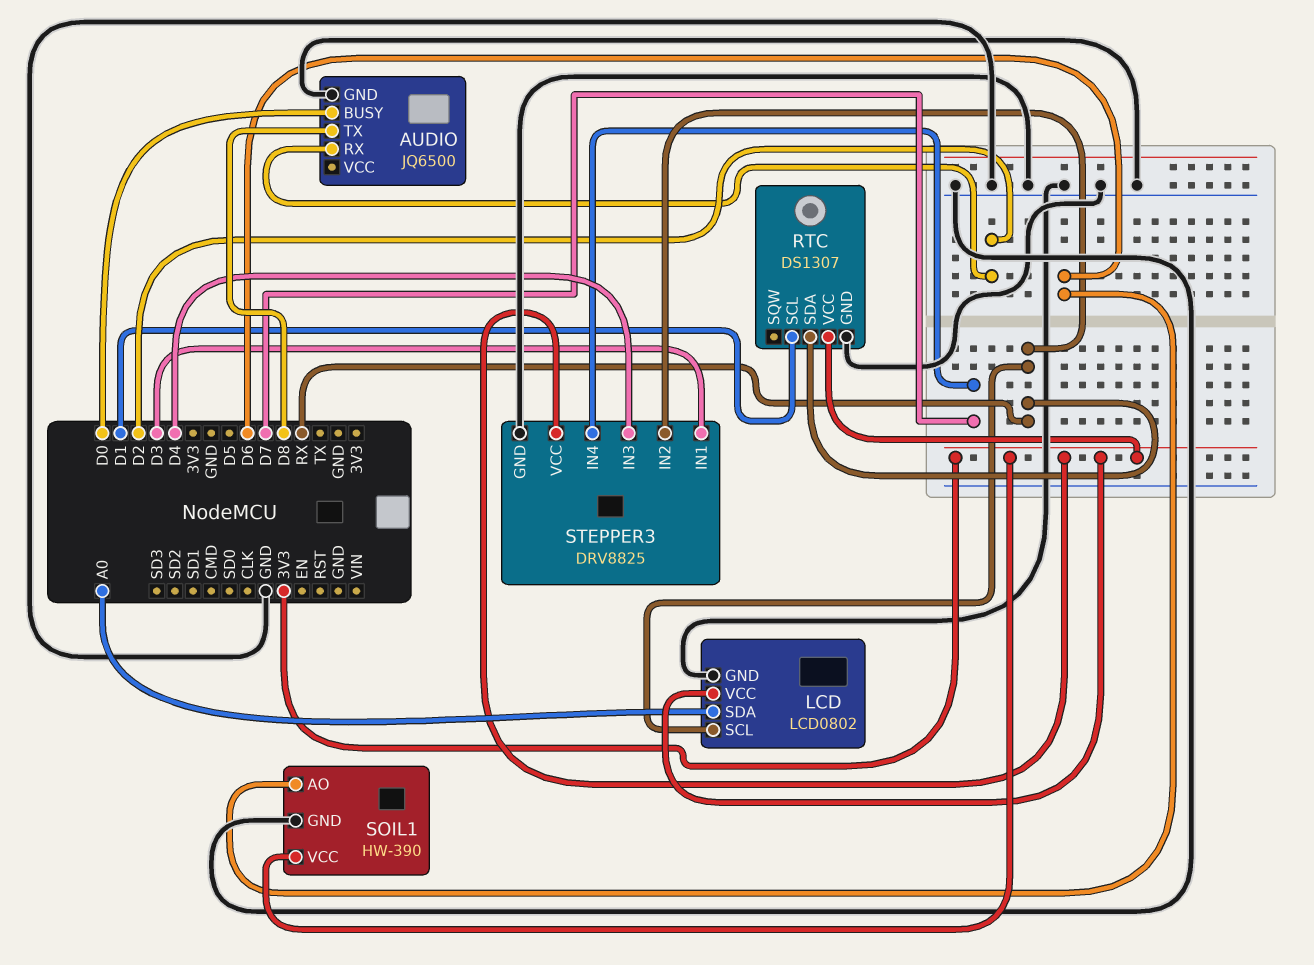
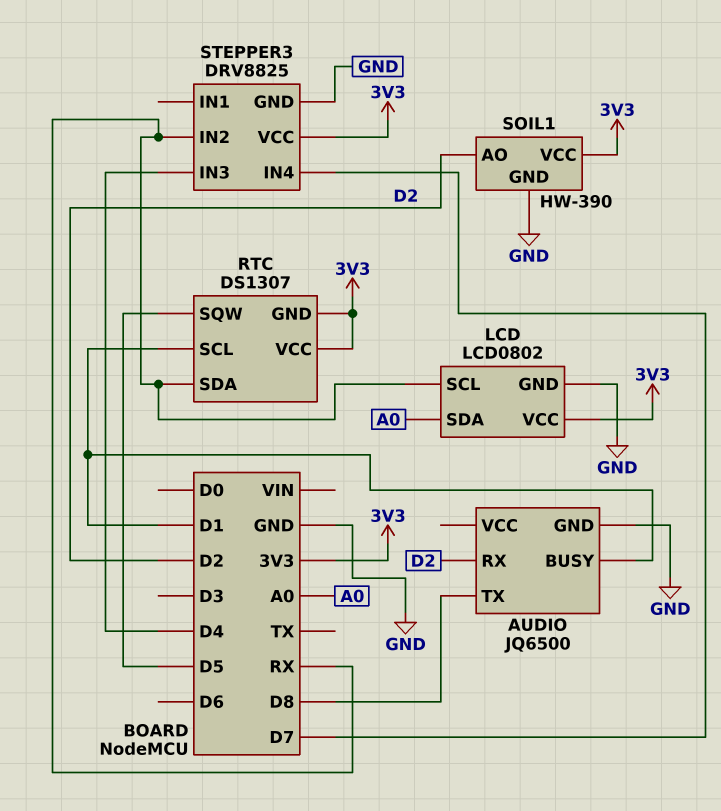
AUDIO pin BUSY: D0 -> D1
RTC pin GND: GND -> 3V3
RTC pin SQW: none -> D5
SOIL1 pin AO: D6 -> D2
STEPPER3 pin IN1: D3 -> none

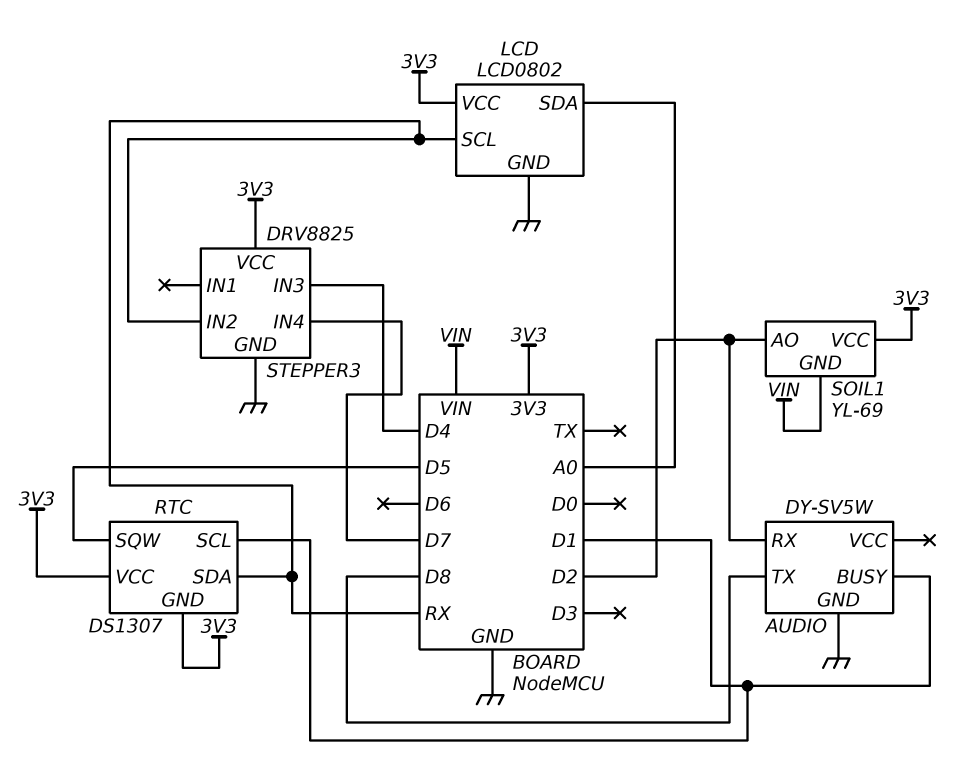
AUDIO: JQ6500 -> DY-SV5W
SOIL1: HW-390 -> YL-69
SOIL1 pin GND: GND -> VIN

